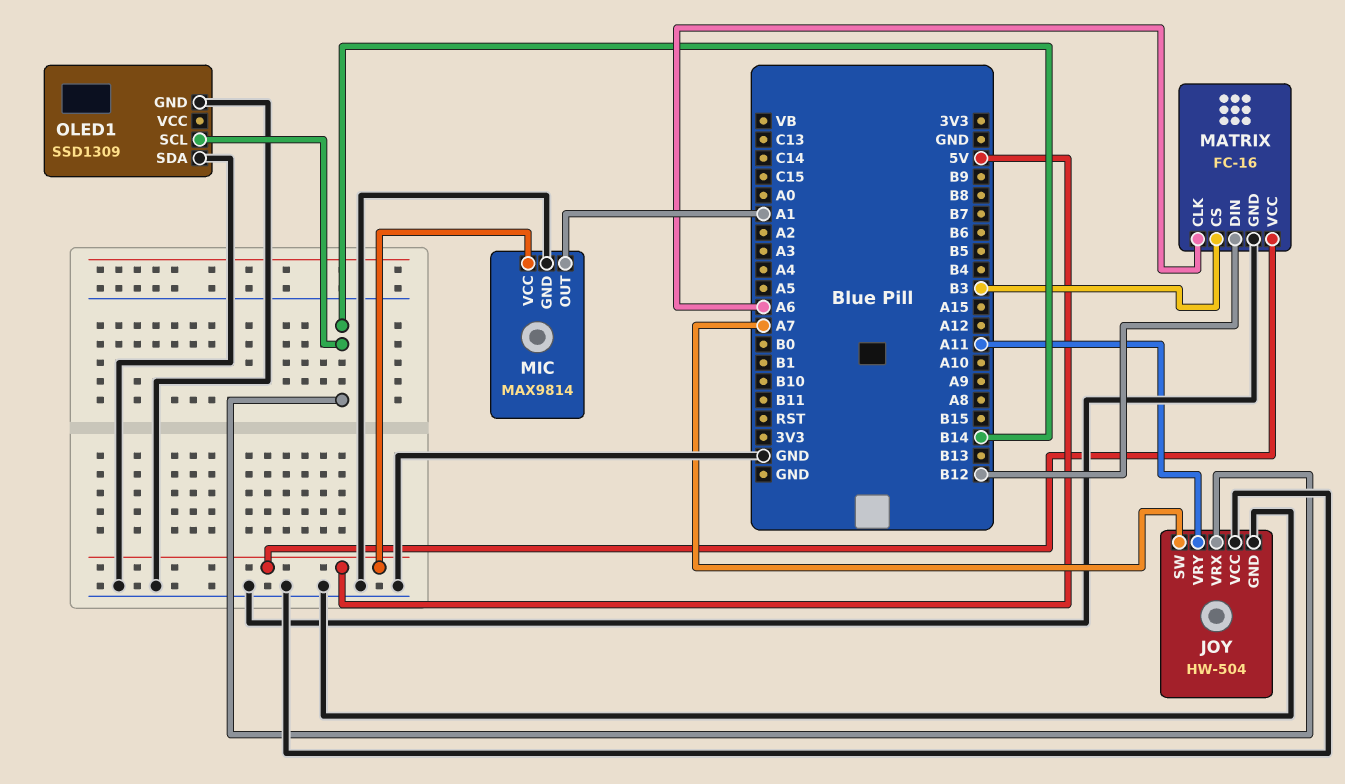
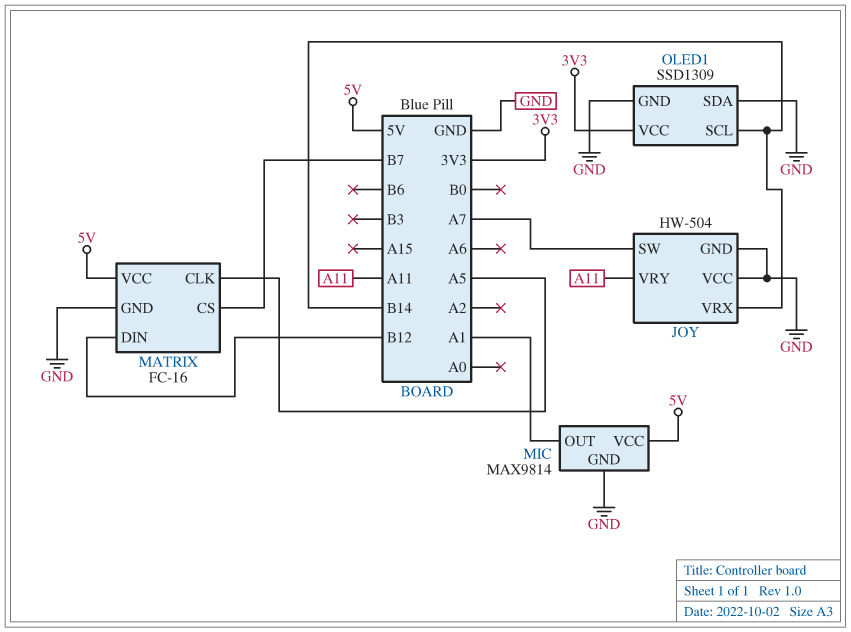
MATRIX pin CLK: A6 -> A5
MATRIX pin CS: B3 -> B7
OLED1 pin VCC: none -> 3V3

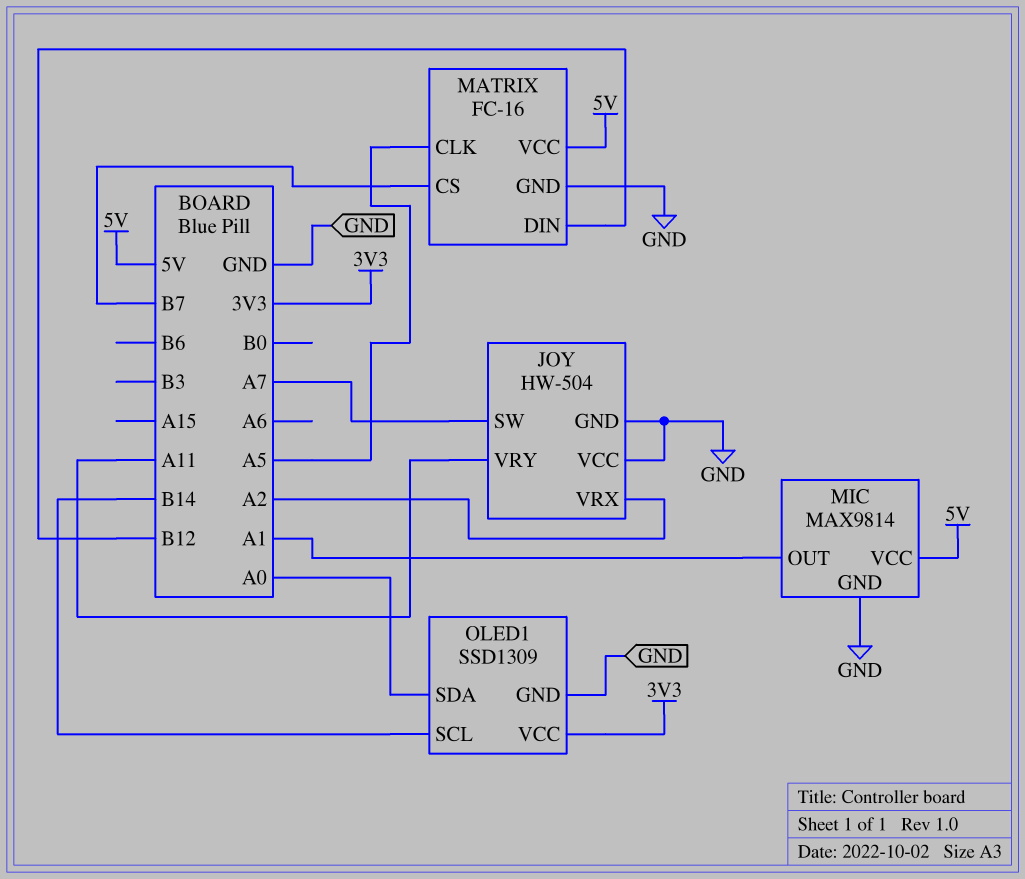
JOY pin VRX: B14 -> A2
OLED1 pin SDA: GND -> A0

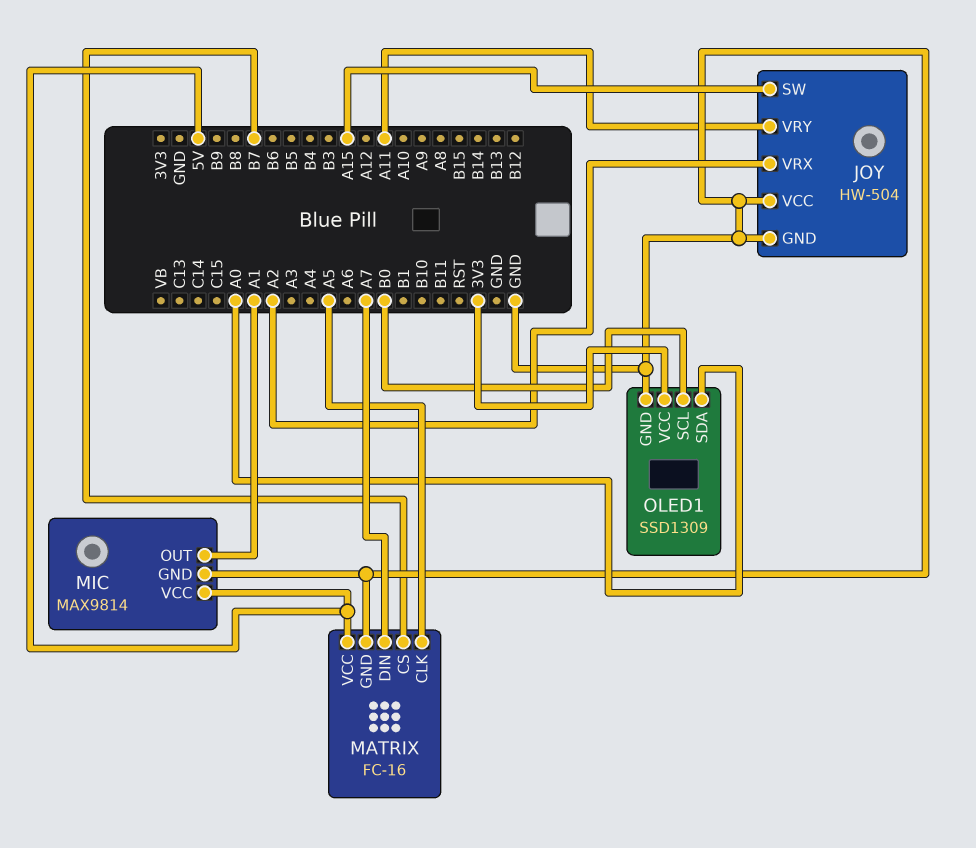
JOY pin SW: A7 -> A15
MATRIX pin DIN: B12 -> A7
OLED1 pin SCL: B14 -> B0

